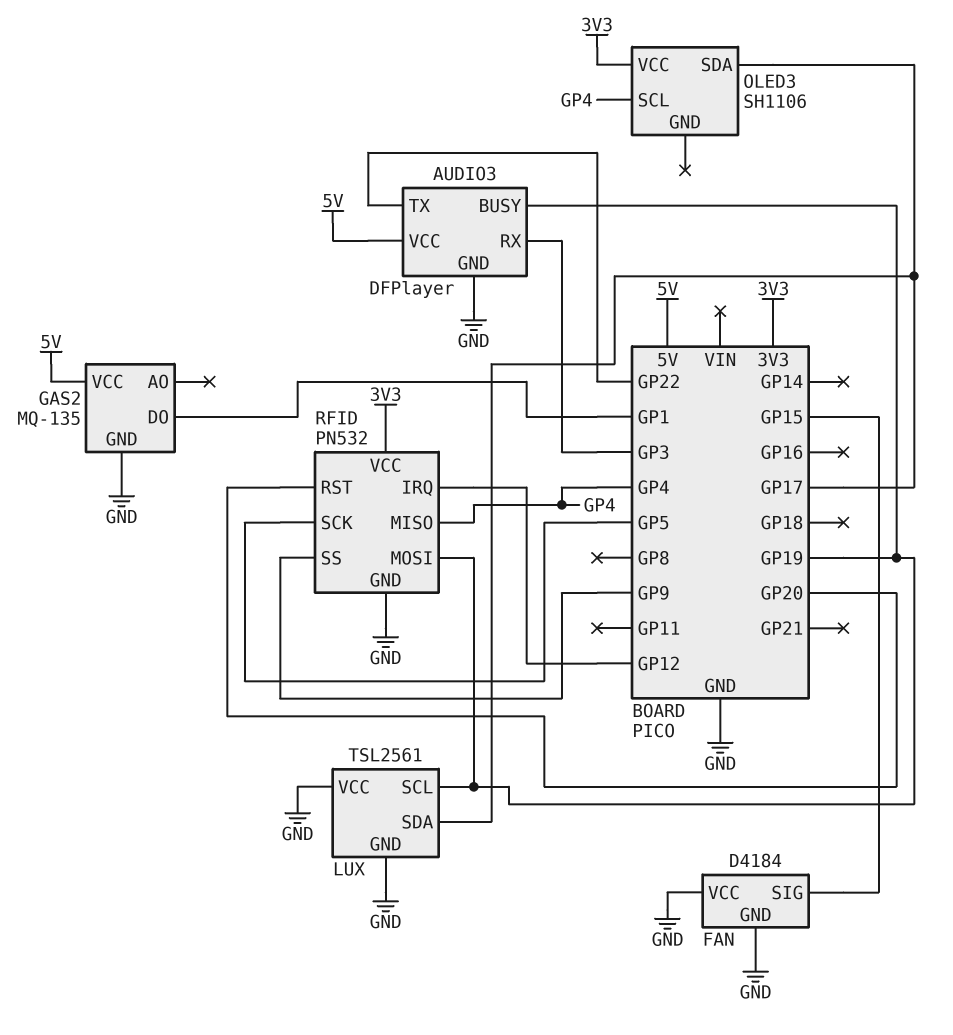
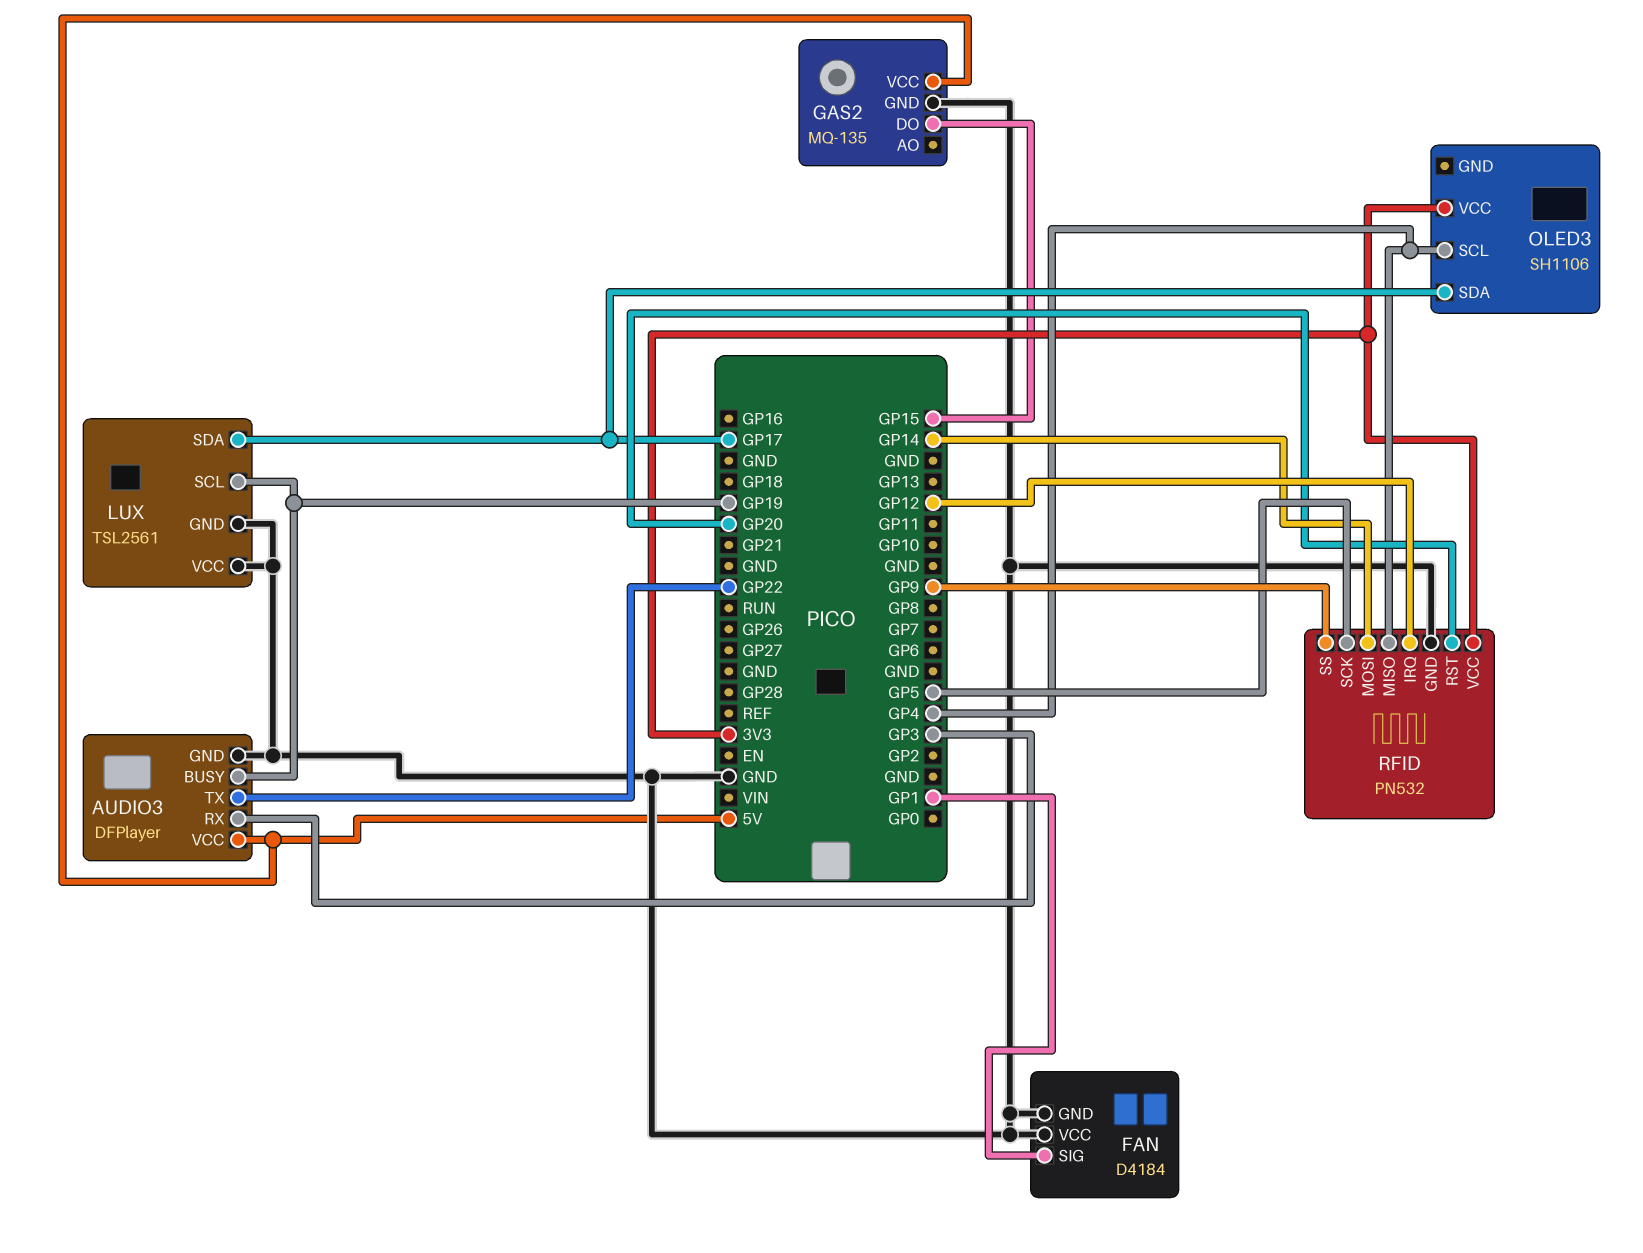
FAN pin SIG: GP15 -> GP1
GAS2 pin DO: GP1 -> GP15
RFID pin MOSI: GP19 -> GP14

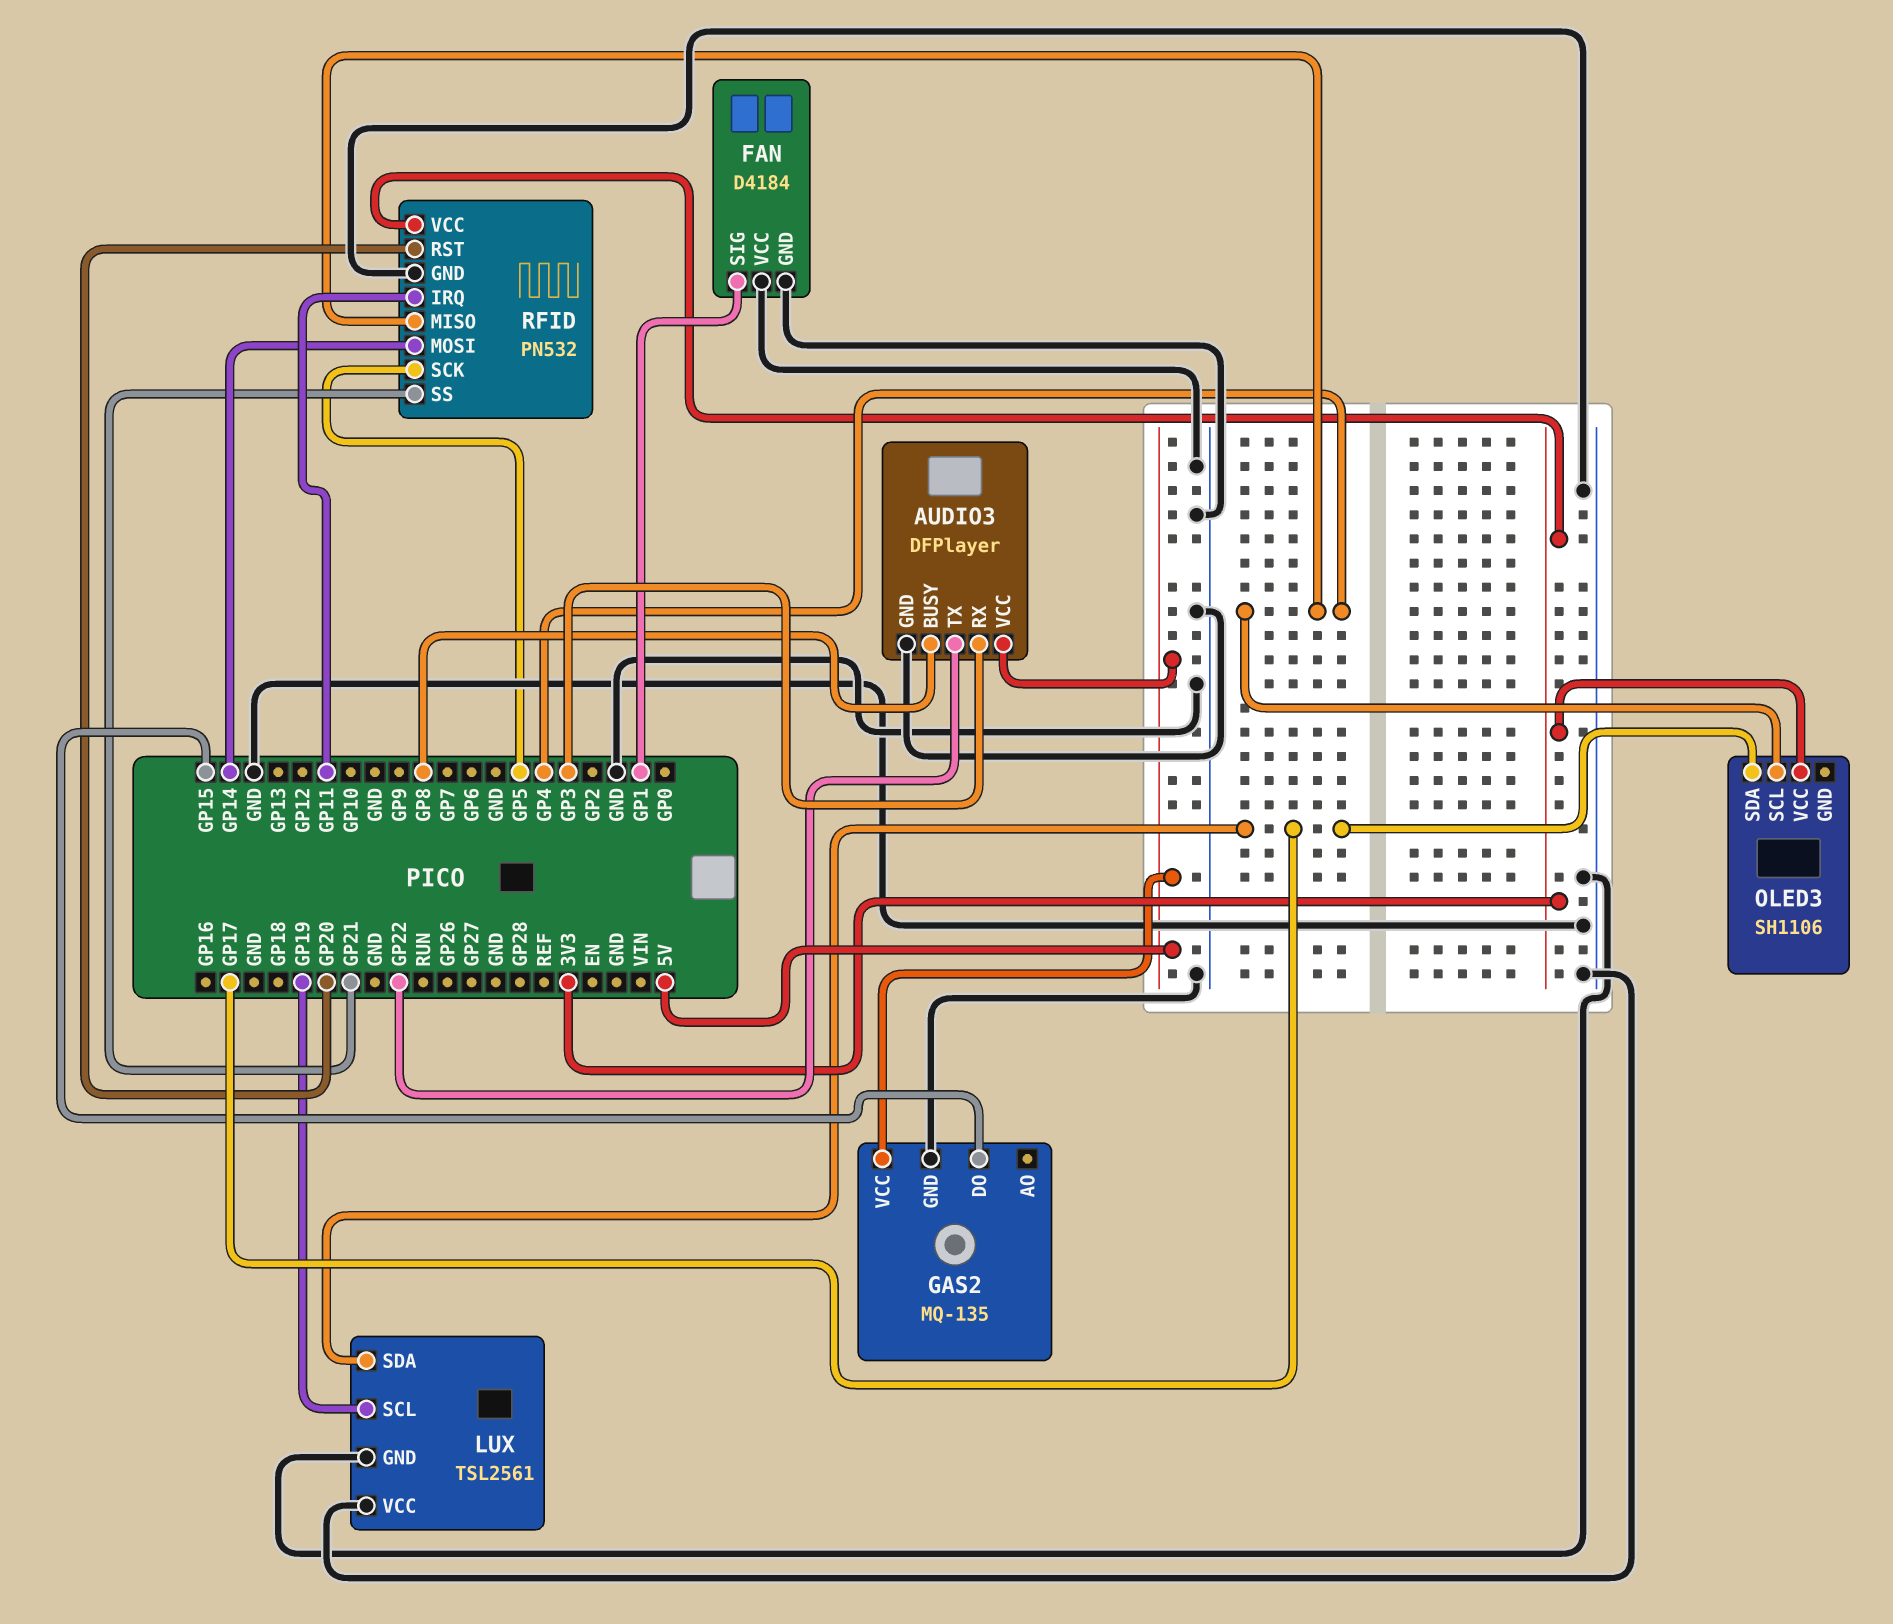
AUDIO3 pin BUSY: GP19 -> GP8
RFID pin IRQ: GP12 -> GP11
RFID pin SS: GP9 -> GP21

